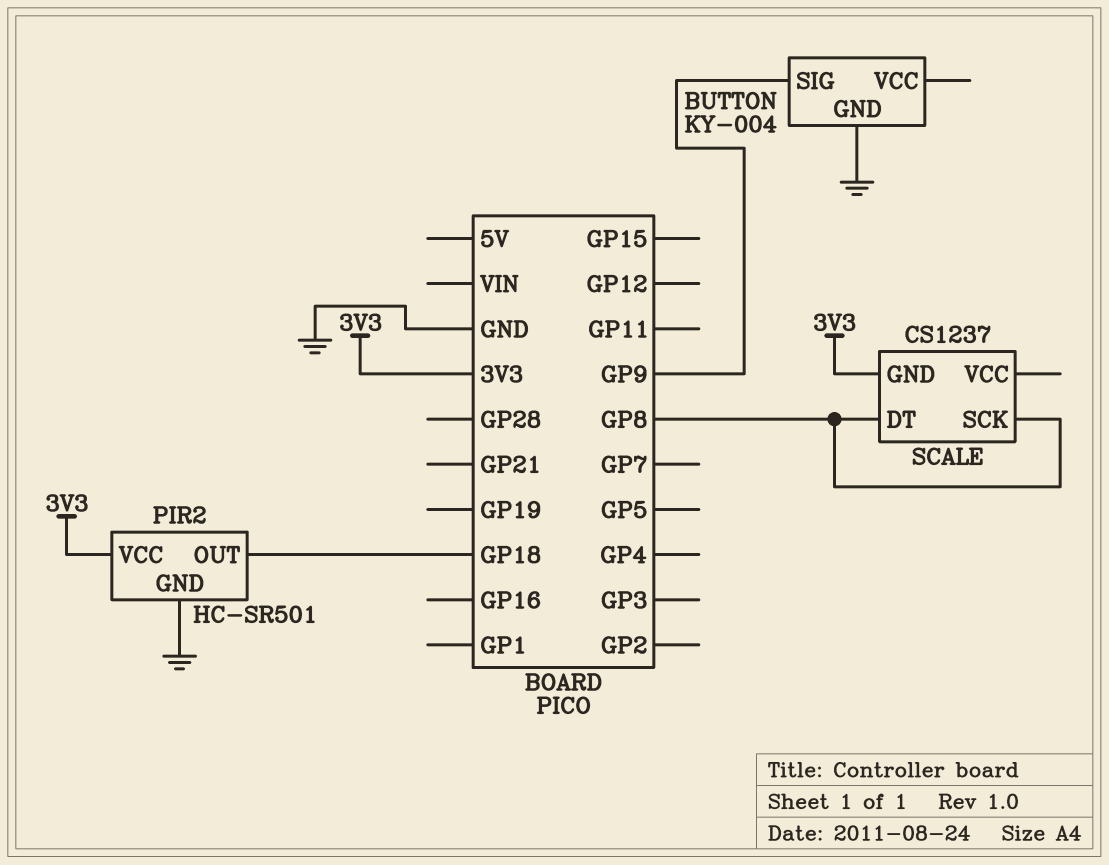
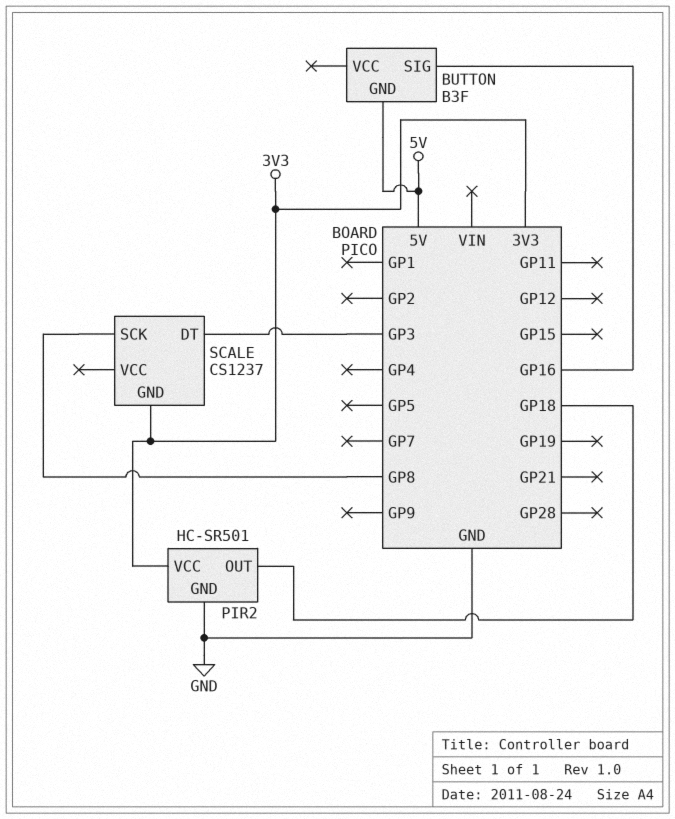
BUTTON: KY-004 -> B3F
BUTTON pin GND: GND -> 5V
BUTTON pin SIG: GP9 -> GP16
SCALE pin DT: GP8 -> GP3

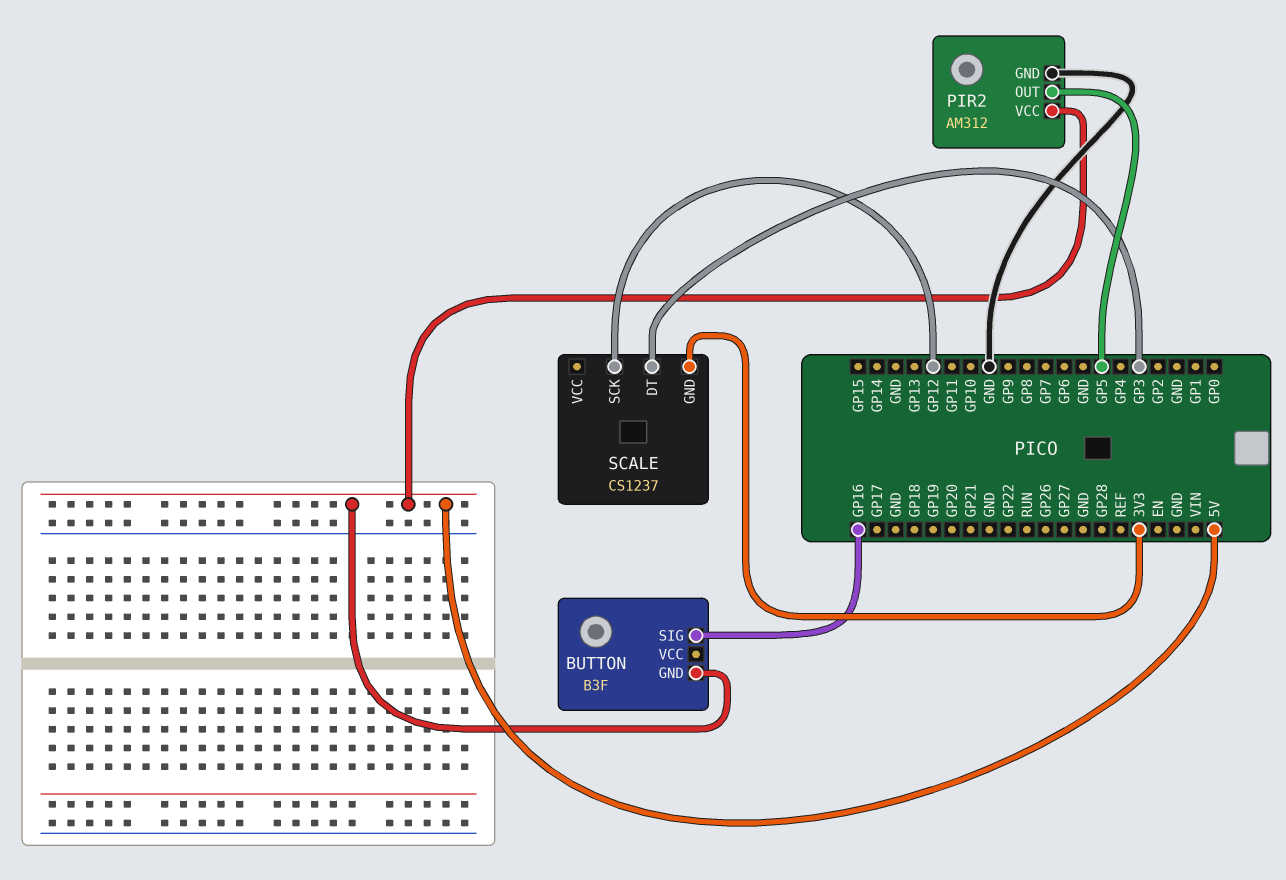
PIR2: HC-SR501 -> AM312
PIR2 pin OUT: GP18 -> GP5
PIR2 pin VCC: 3V3 -> 5V
SCALE pin SCK: GP8 -> GP12

